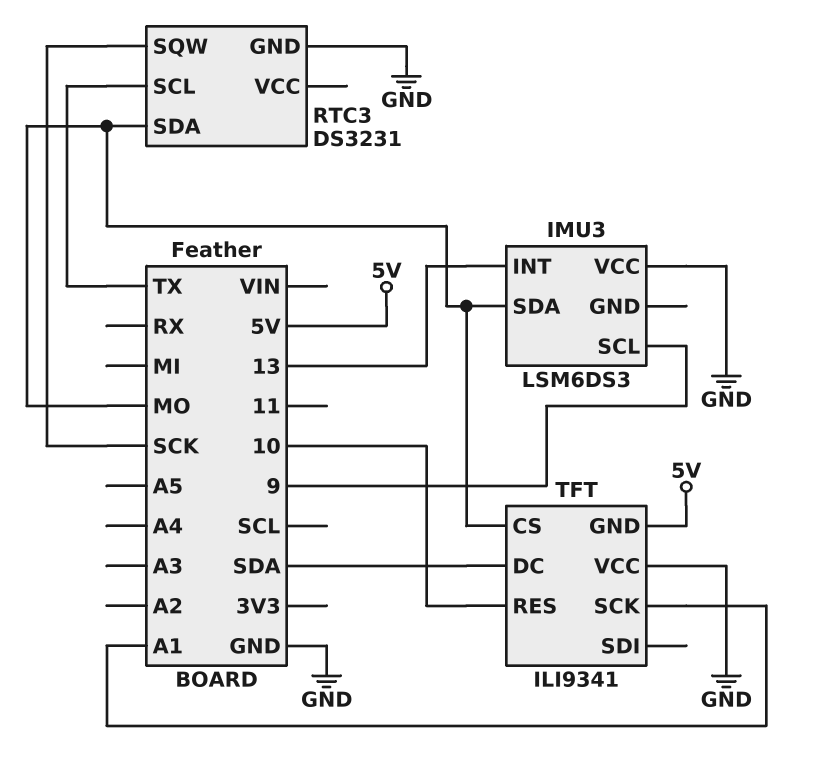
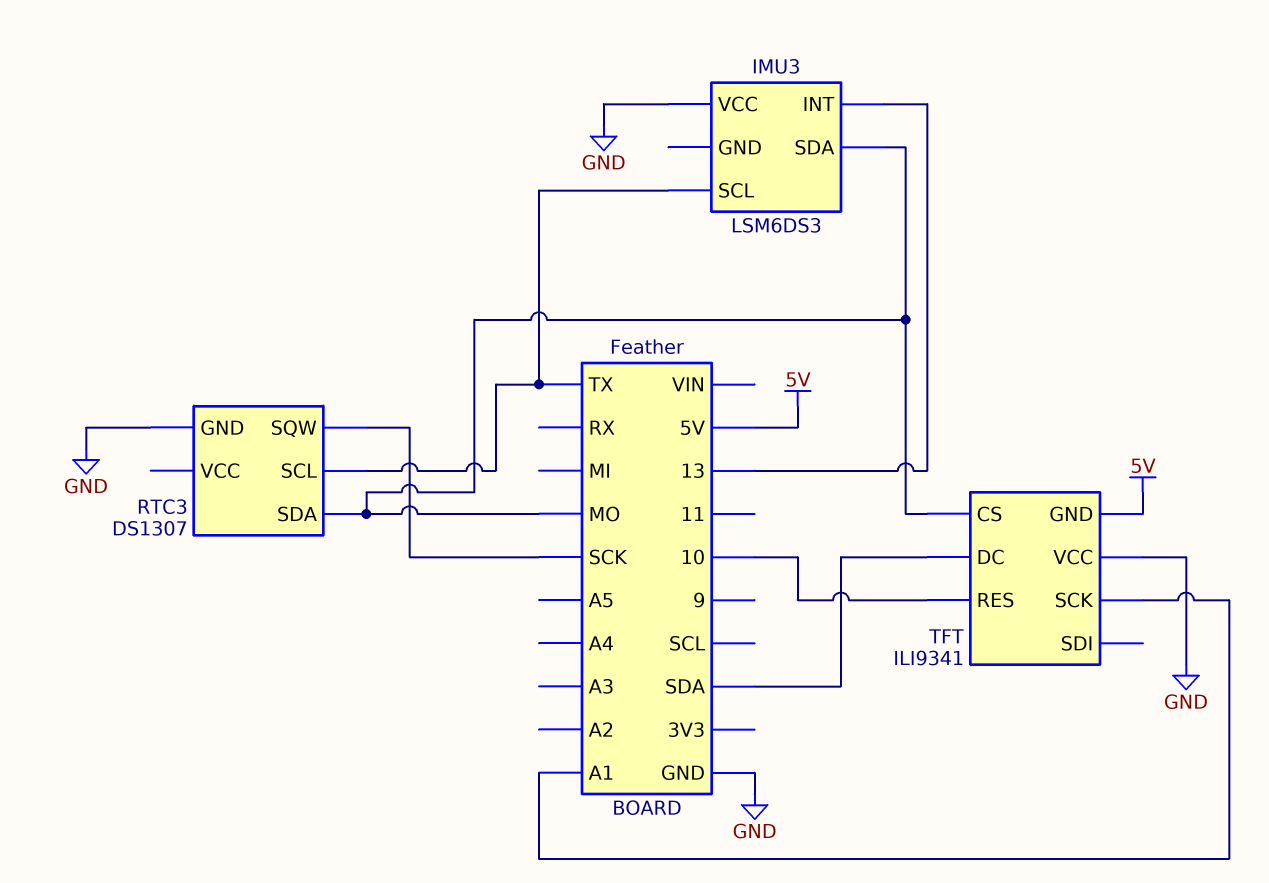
IMU3 pin SCL: 9 -> TX
RTC3: DS3231 -> DS1307

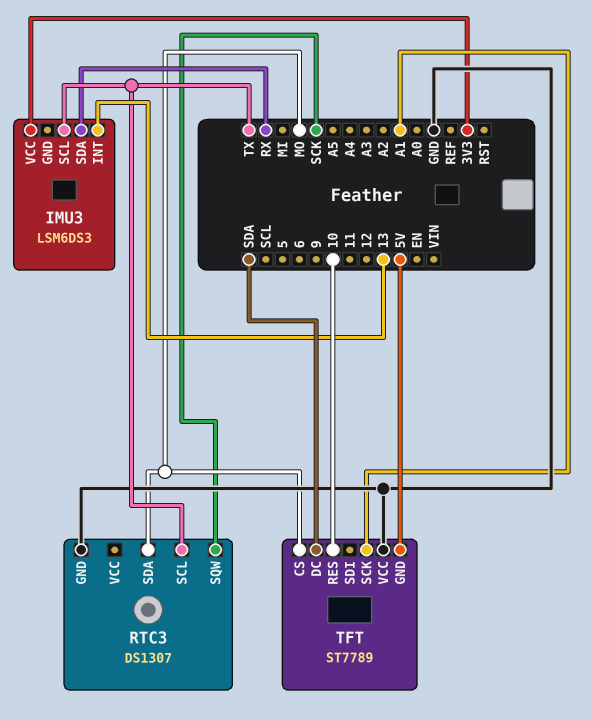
IMU3 pin SDA: MO -> RX
IMU3 pin VCC: GND -> 3V3
TFT: ILI9341 -> ST7789

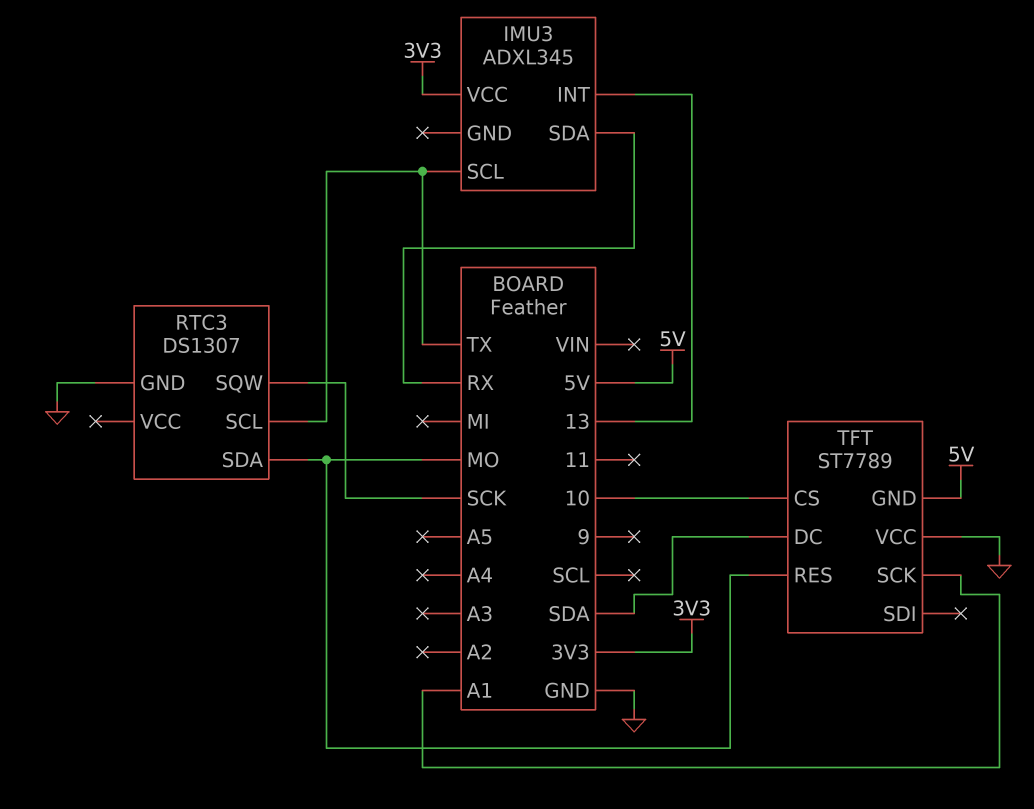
IMU3: LSM6DS3 -> ADXL345
TFT pin CS: MO -> 10
TFT pin RES: 10 -> MO

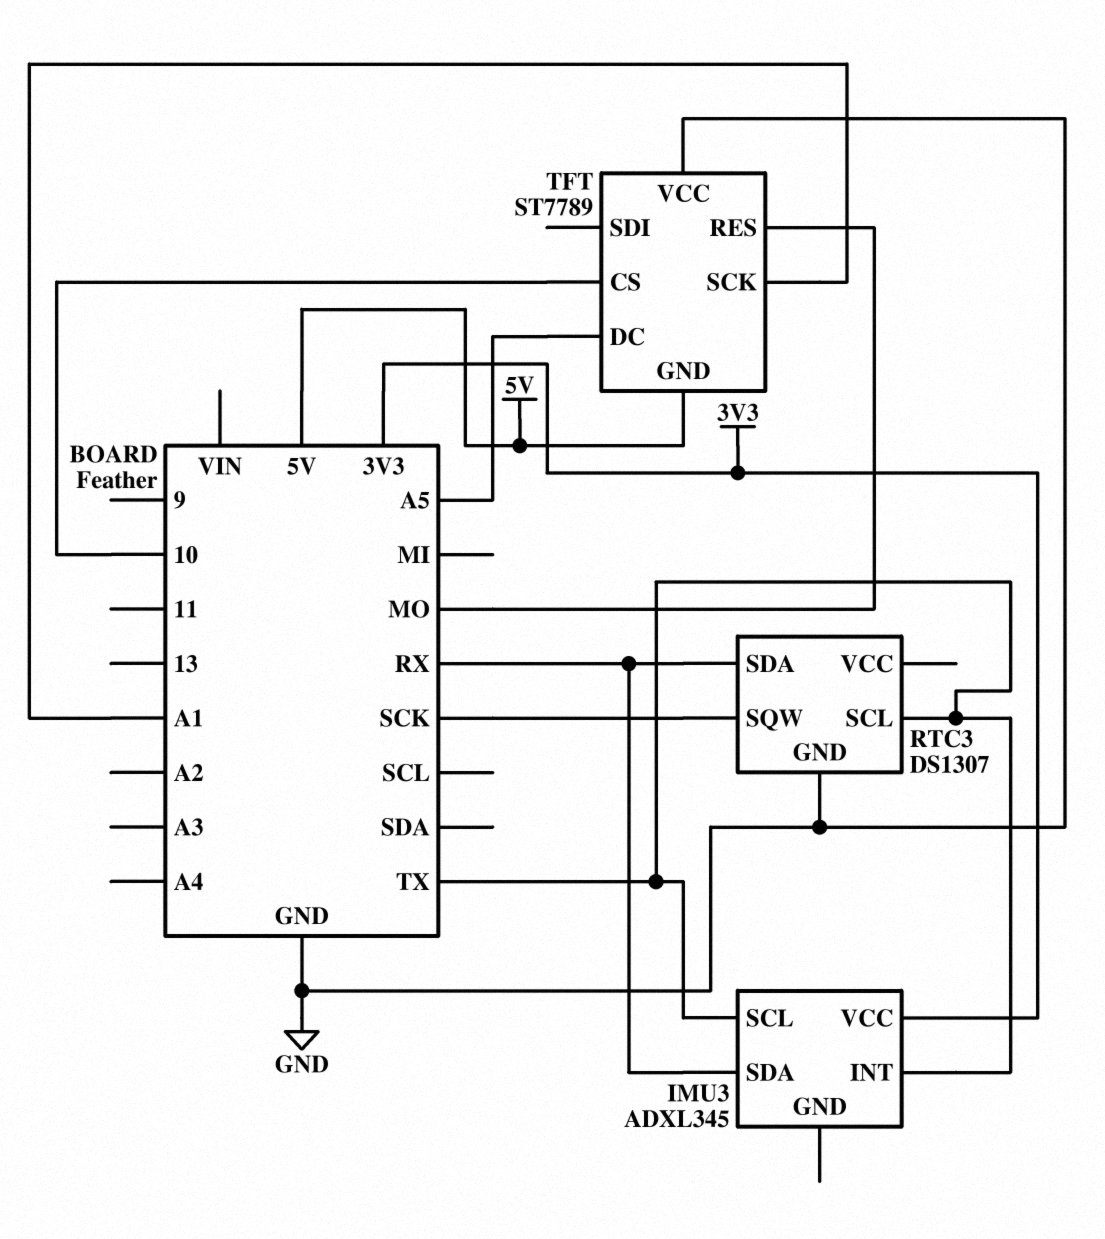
IMU3 pin INT: 13 -> TX
RTC3 pin SDA: MO -> RX
TFT pin DC: SDA -> A5

